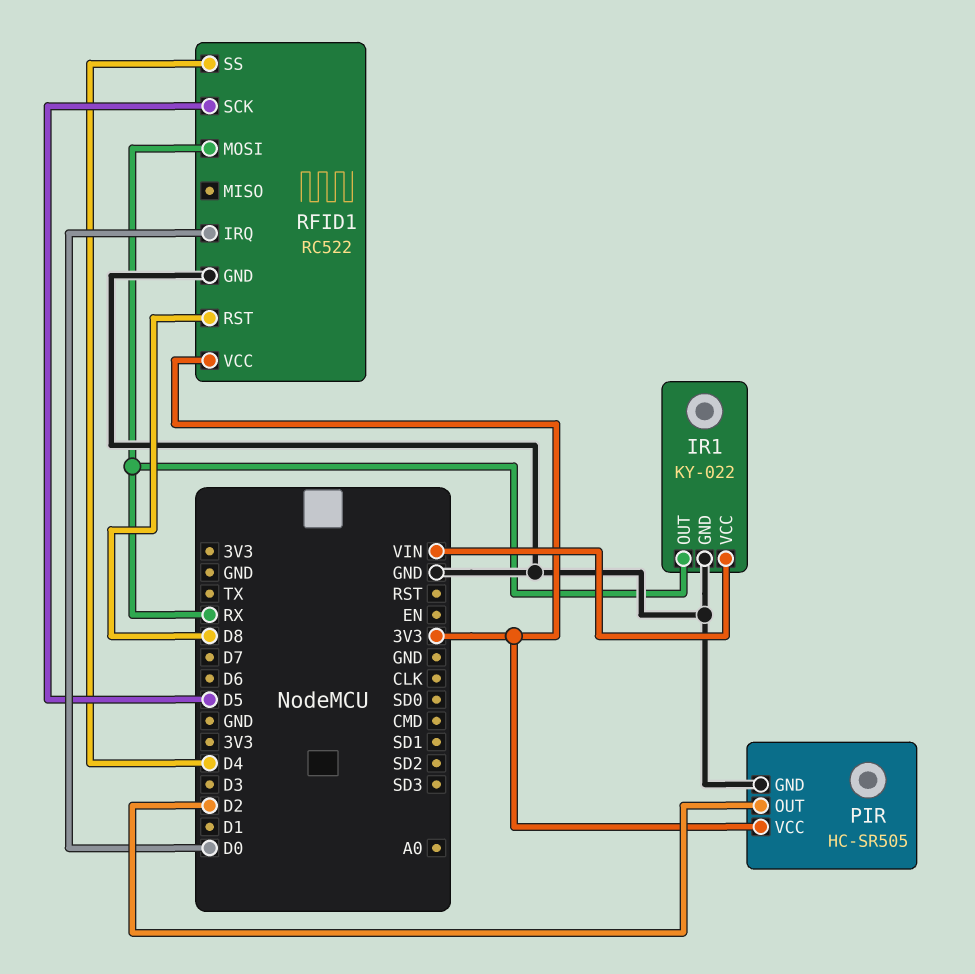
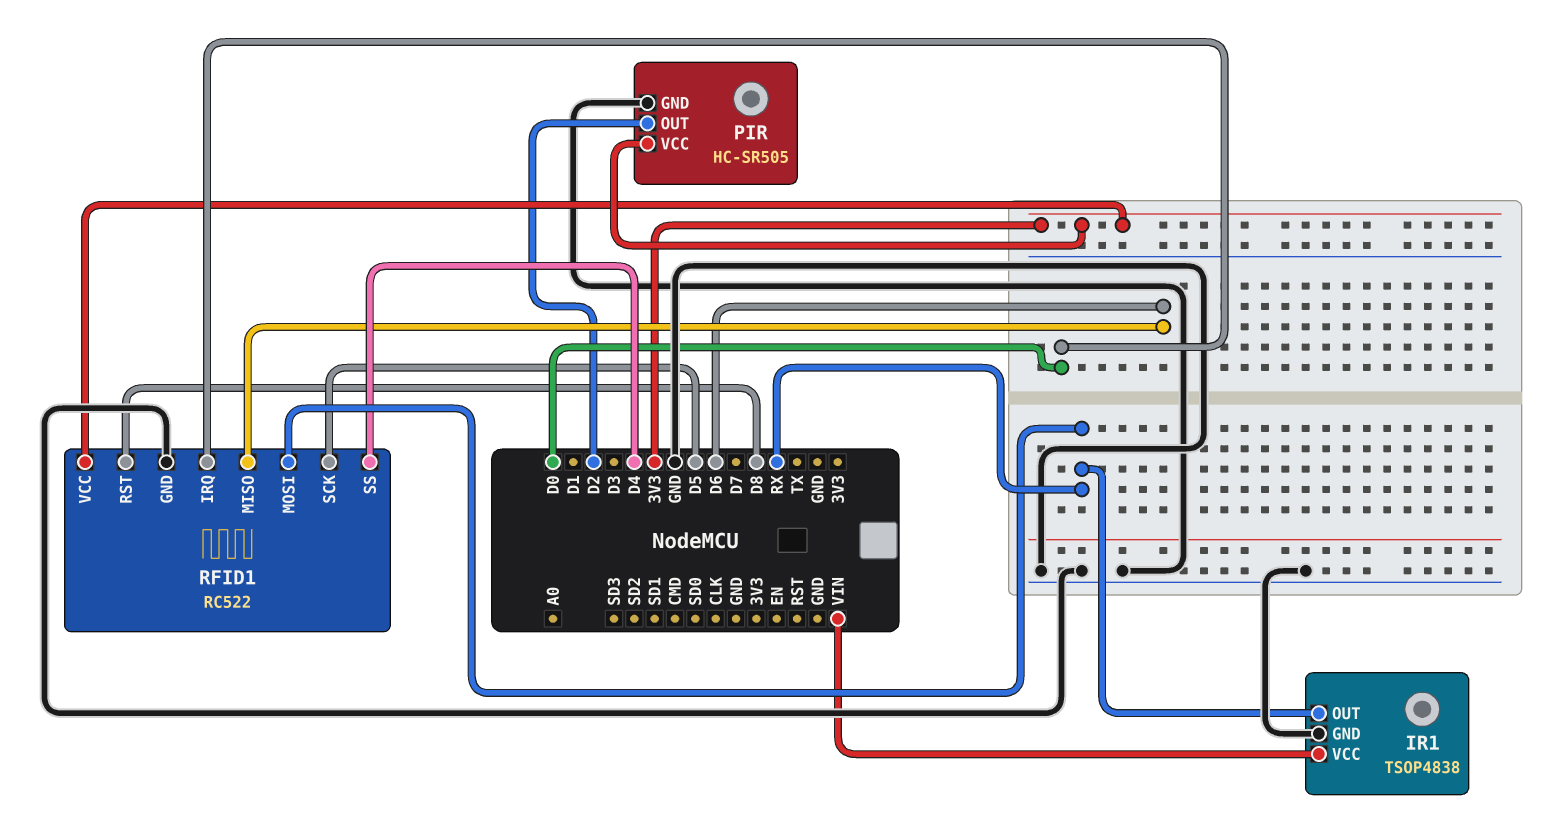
IR1: KY-022 -> TSOP4838
RFID1 pin MISO: none -> D6

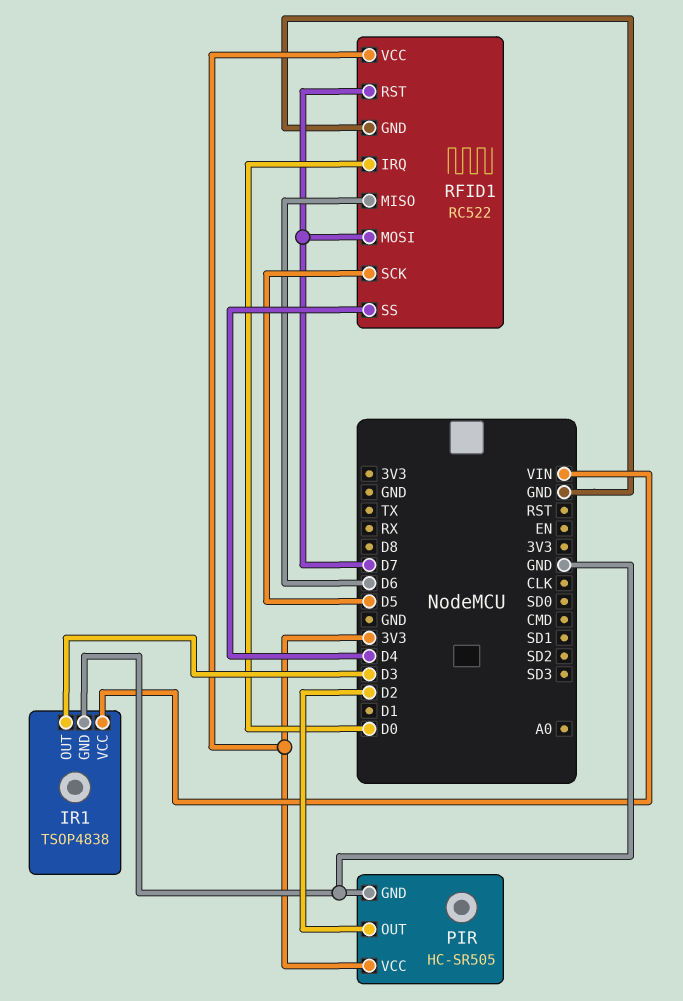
IR1 pin OUT: RX -> D3
RFID1 pin MOSI: RX -> D7
RFID1 pin RST: D8 -> D7

